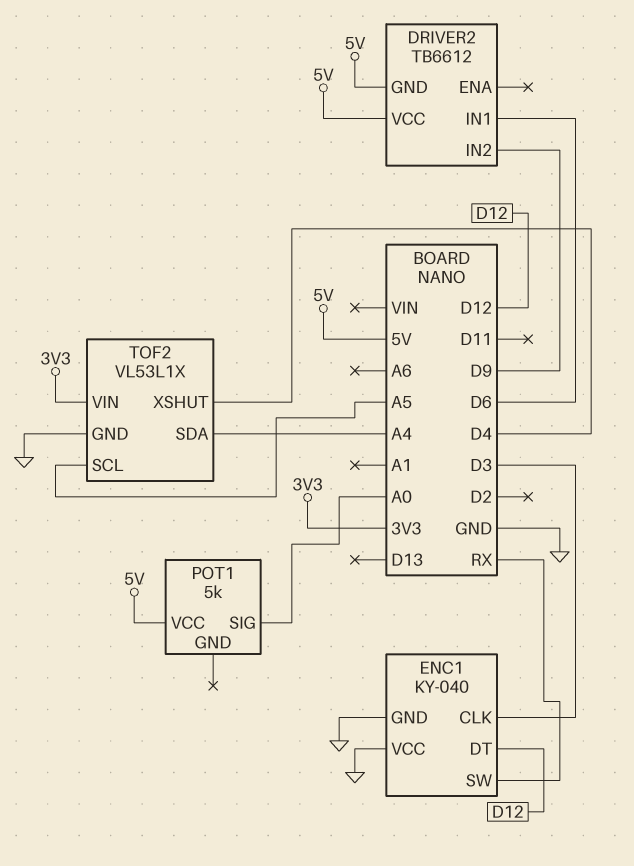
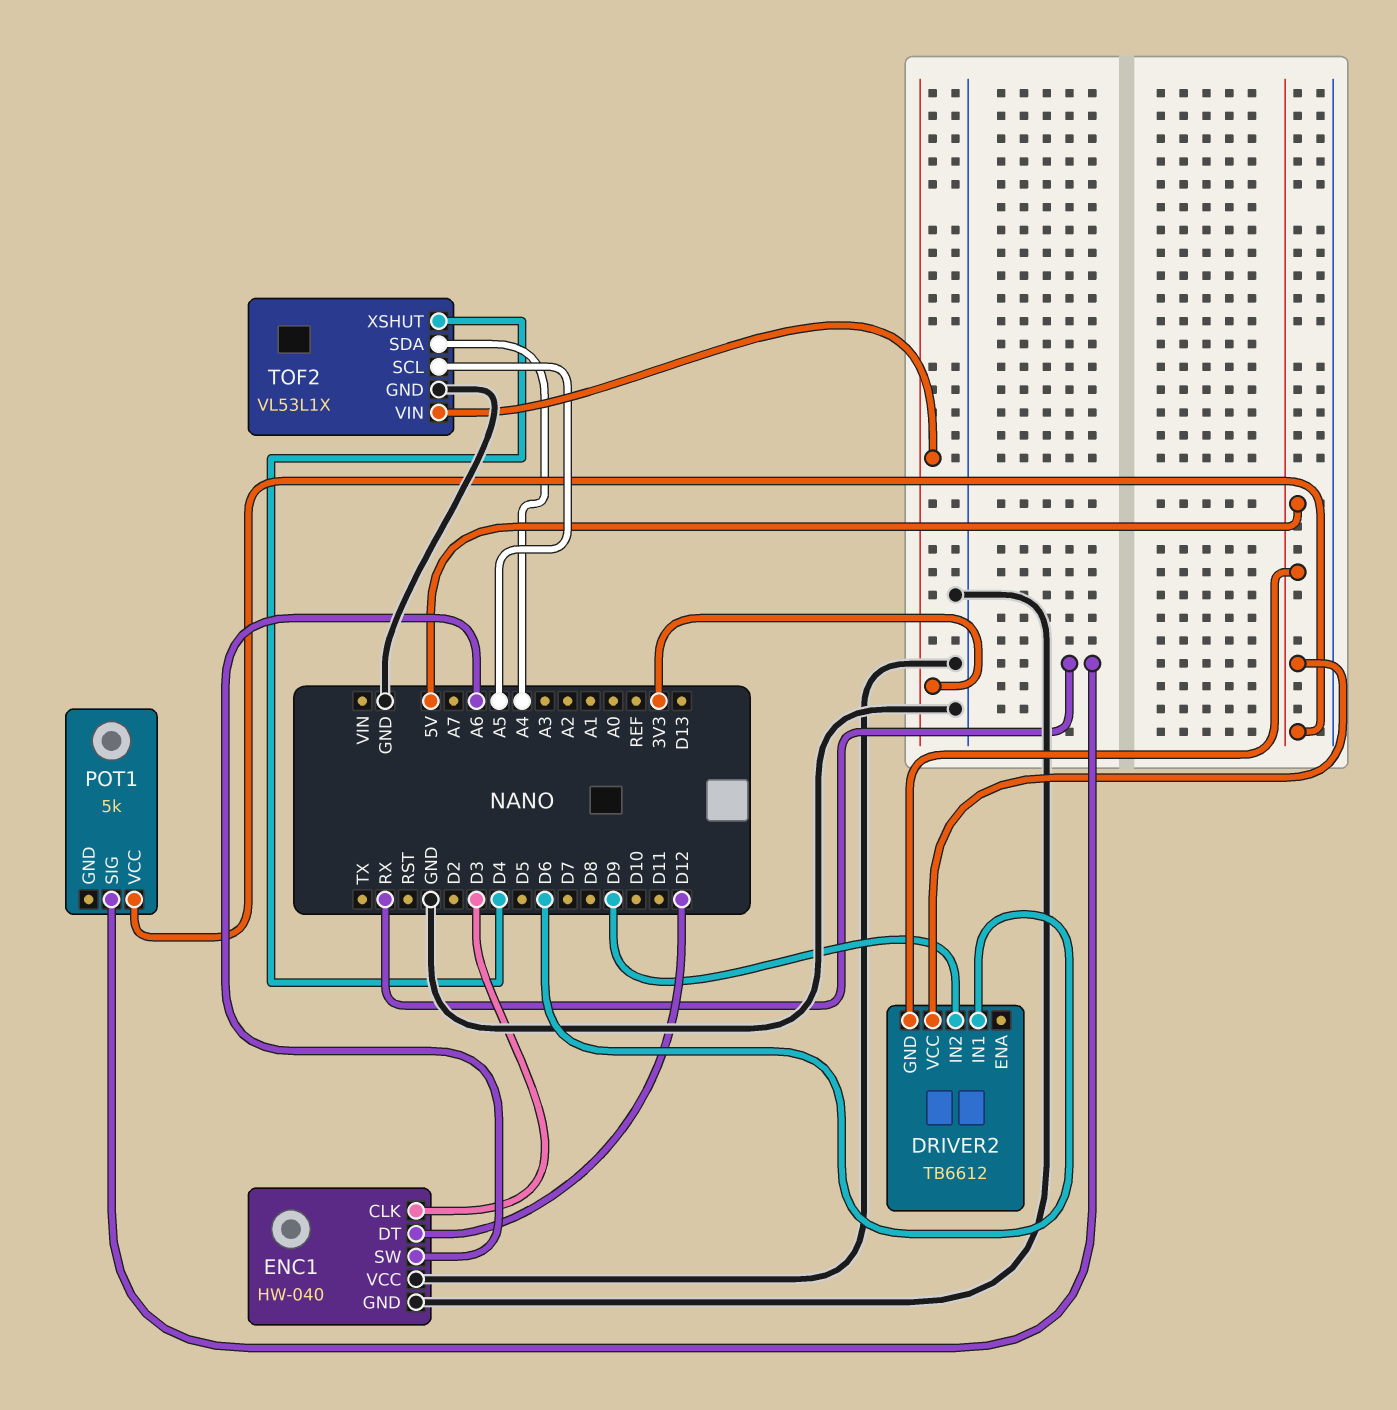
ENC1: KY-040 -> HW-040
ENC1 pin SW: RX -> A6
POT1 pin SIG: A0 -> RX

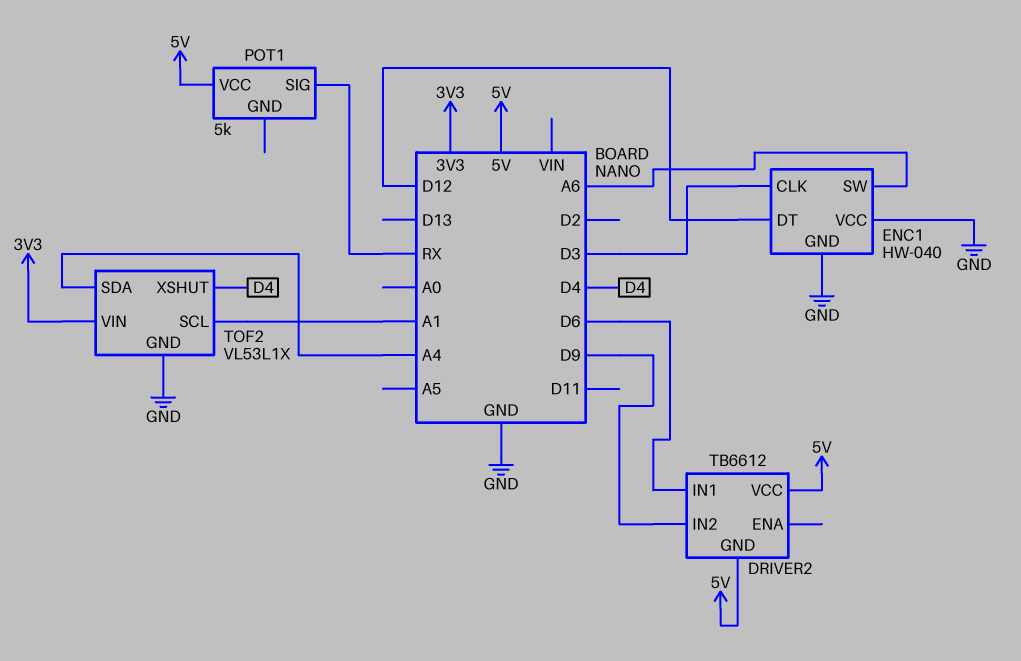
TOF2 pin SCL: A5 -> A1

